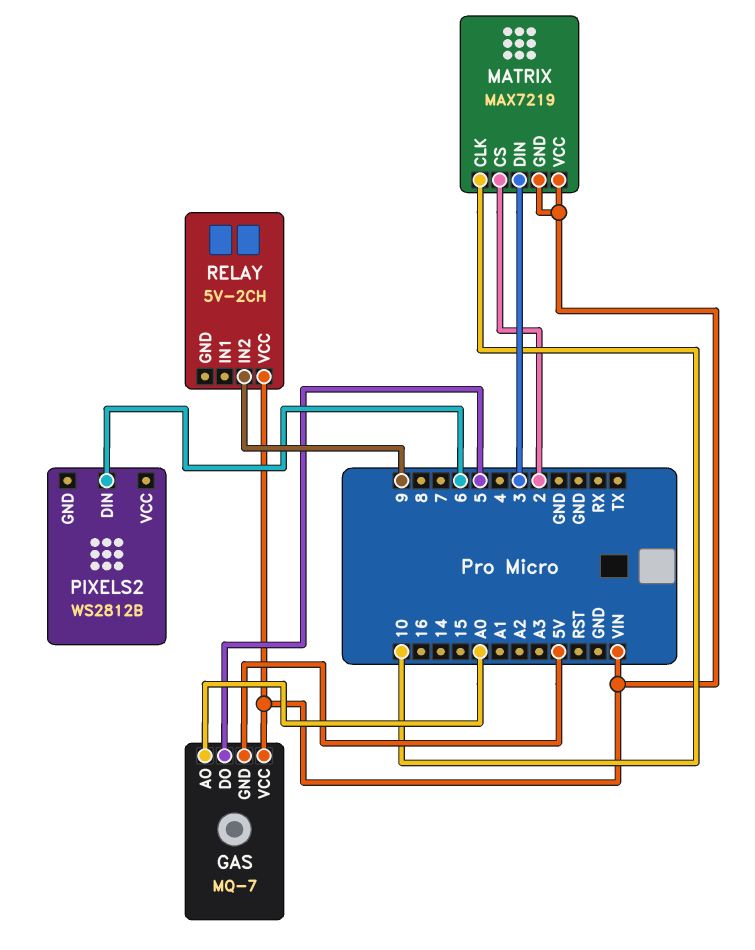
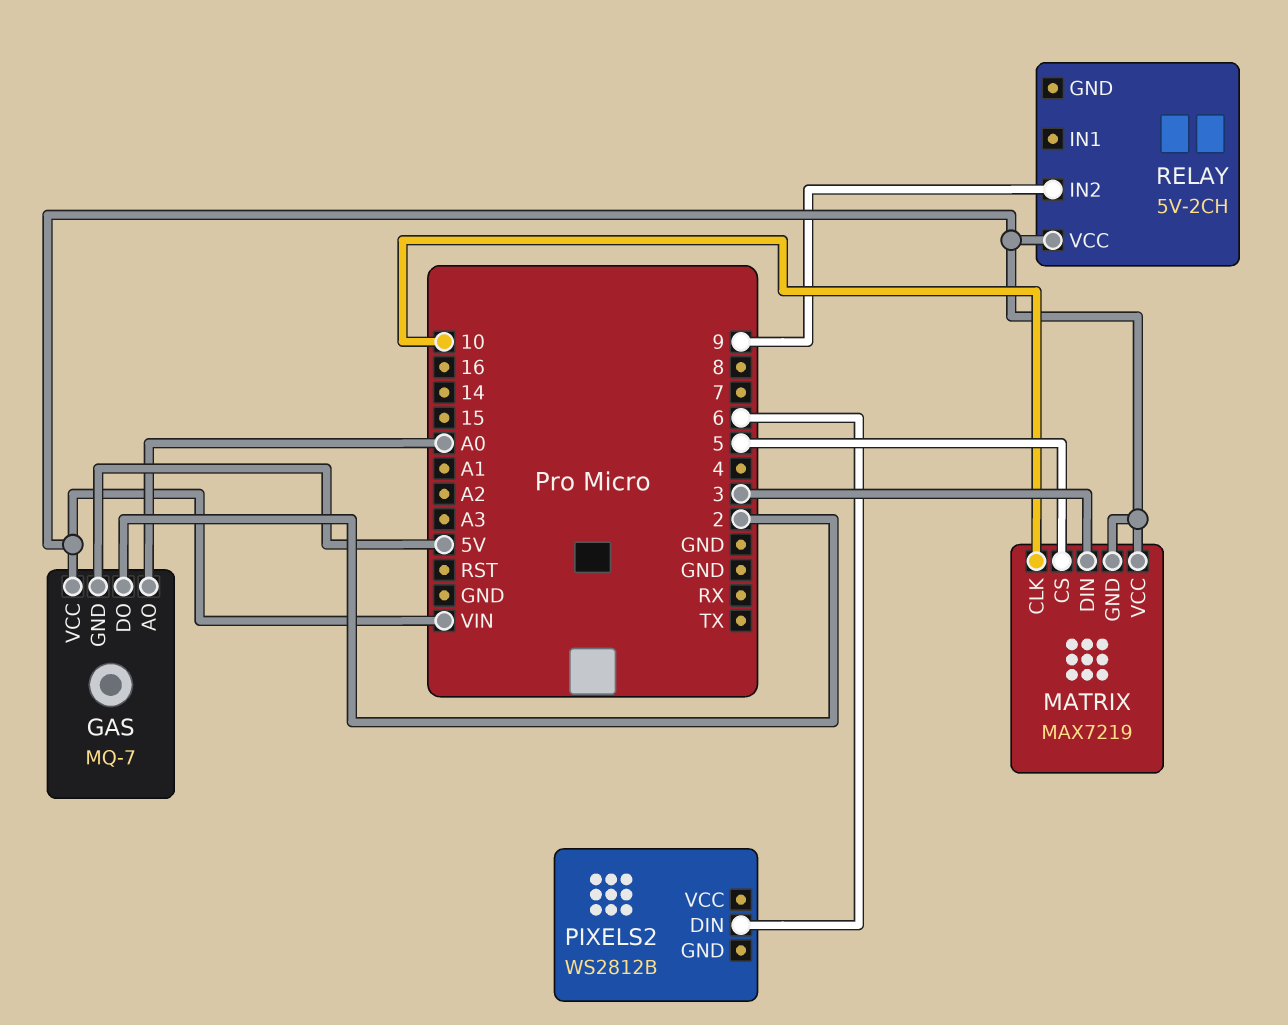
GAS pin DO: 5 -> 2
MATRIX pin CS: 2 -> 5

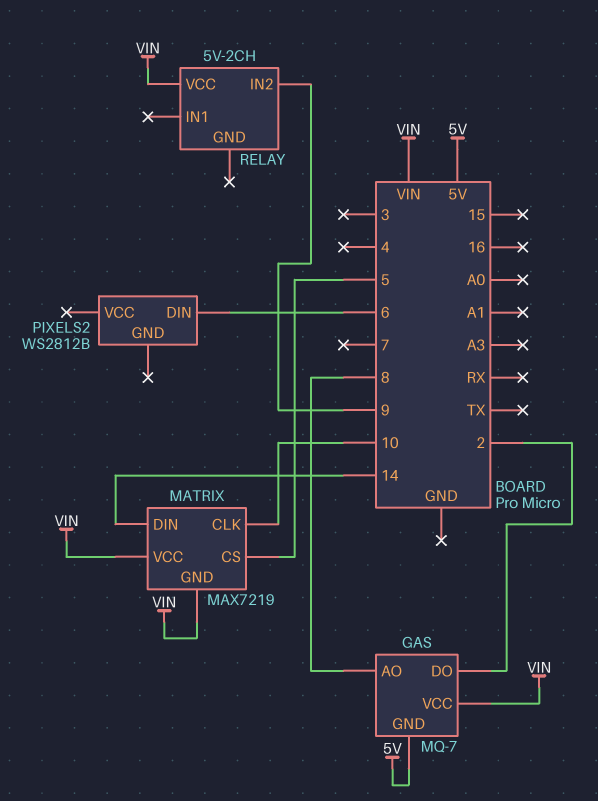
GAS pin AO: A0 -> 8
MATRIX pin DIN: 3 -> 14

